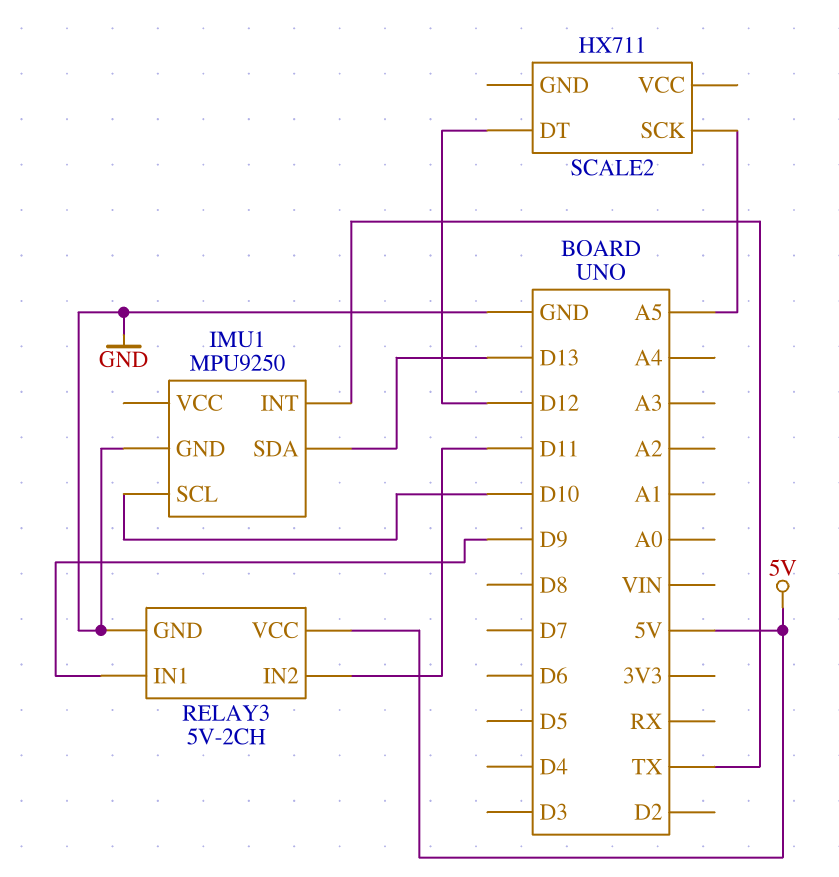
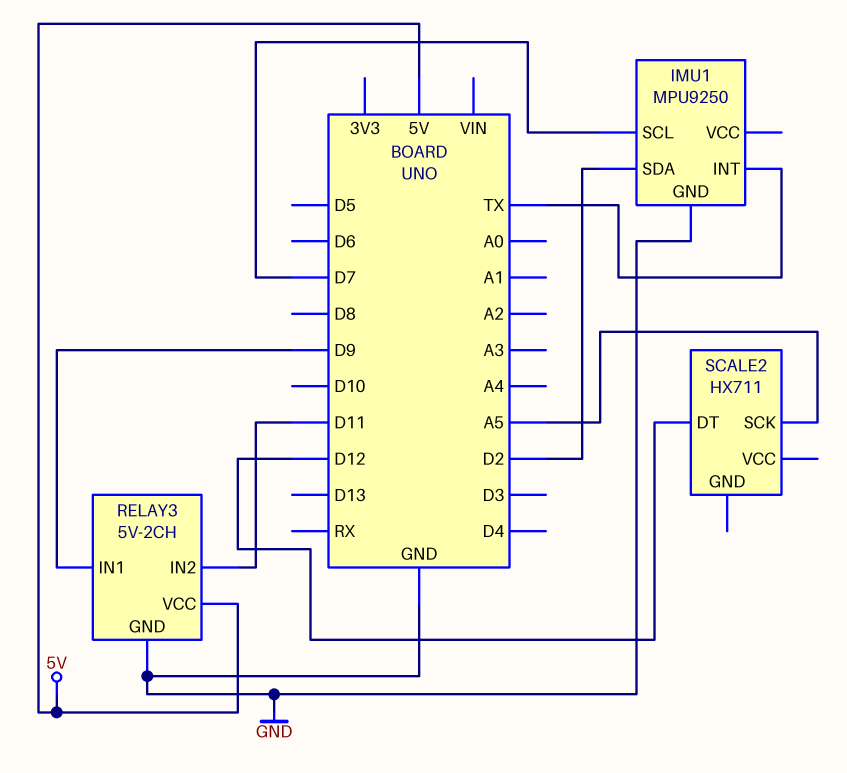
IMU1 pin SCL: D10 -> D7
IMU1 pin SDA: D13 -> D2

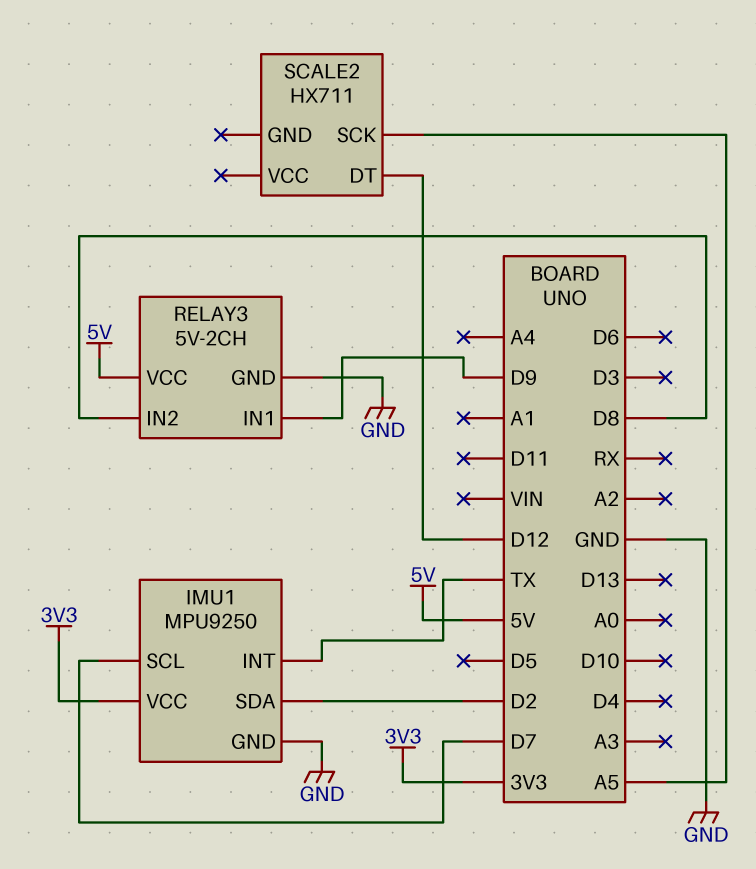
IMU1 pin VCC: none -> 3V3
RELAY3 pin IN2: D11 -> D8

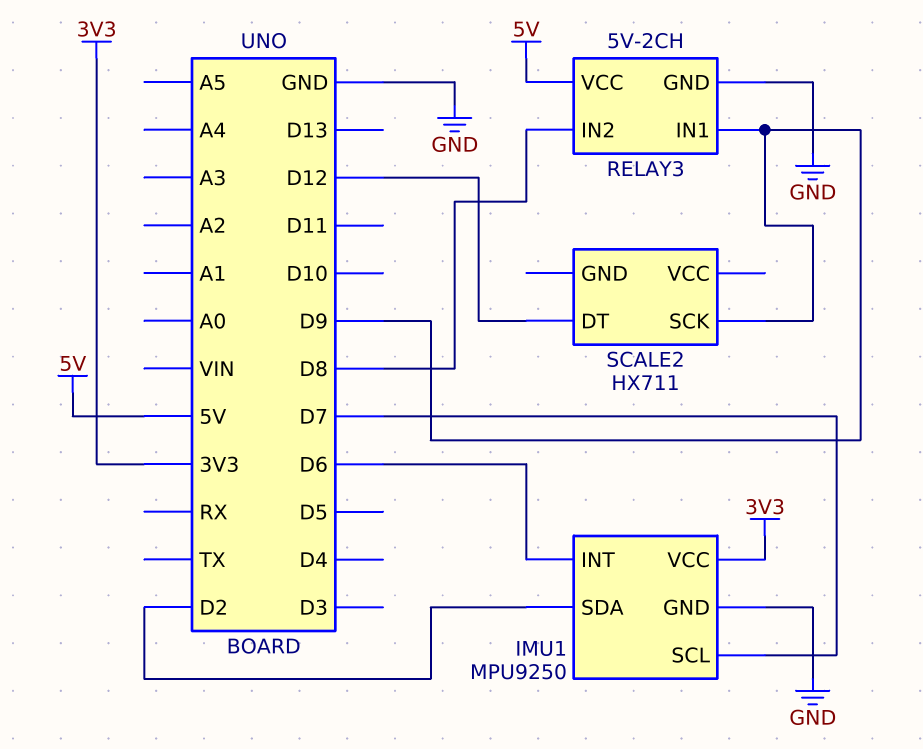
IMU1 pin INT: TX -> D6
SCALE2 pin SCK: A5 -> D9

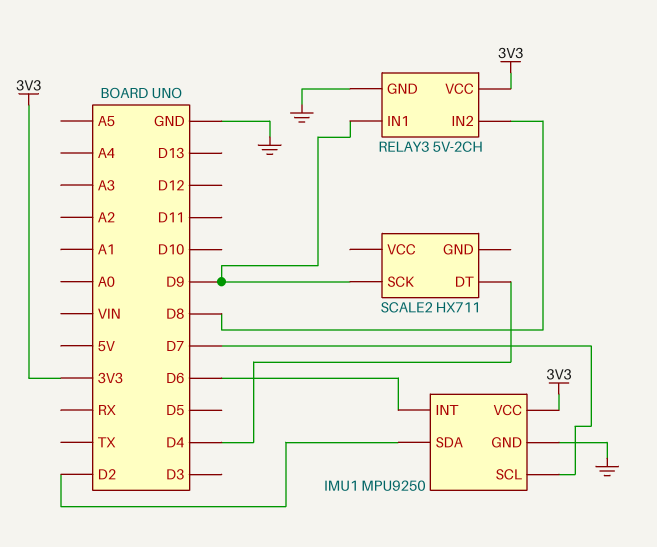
RELAY3 pin VCC: 5V -> 3V3
SCALE2 pin DT: D12 -> D4

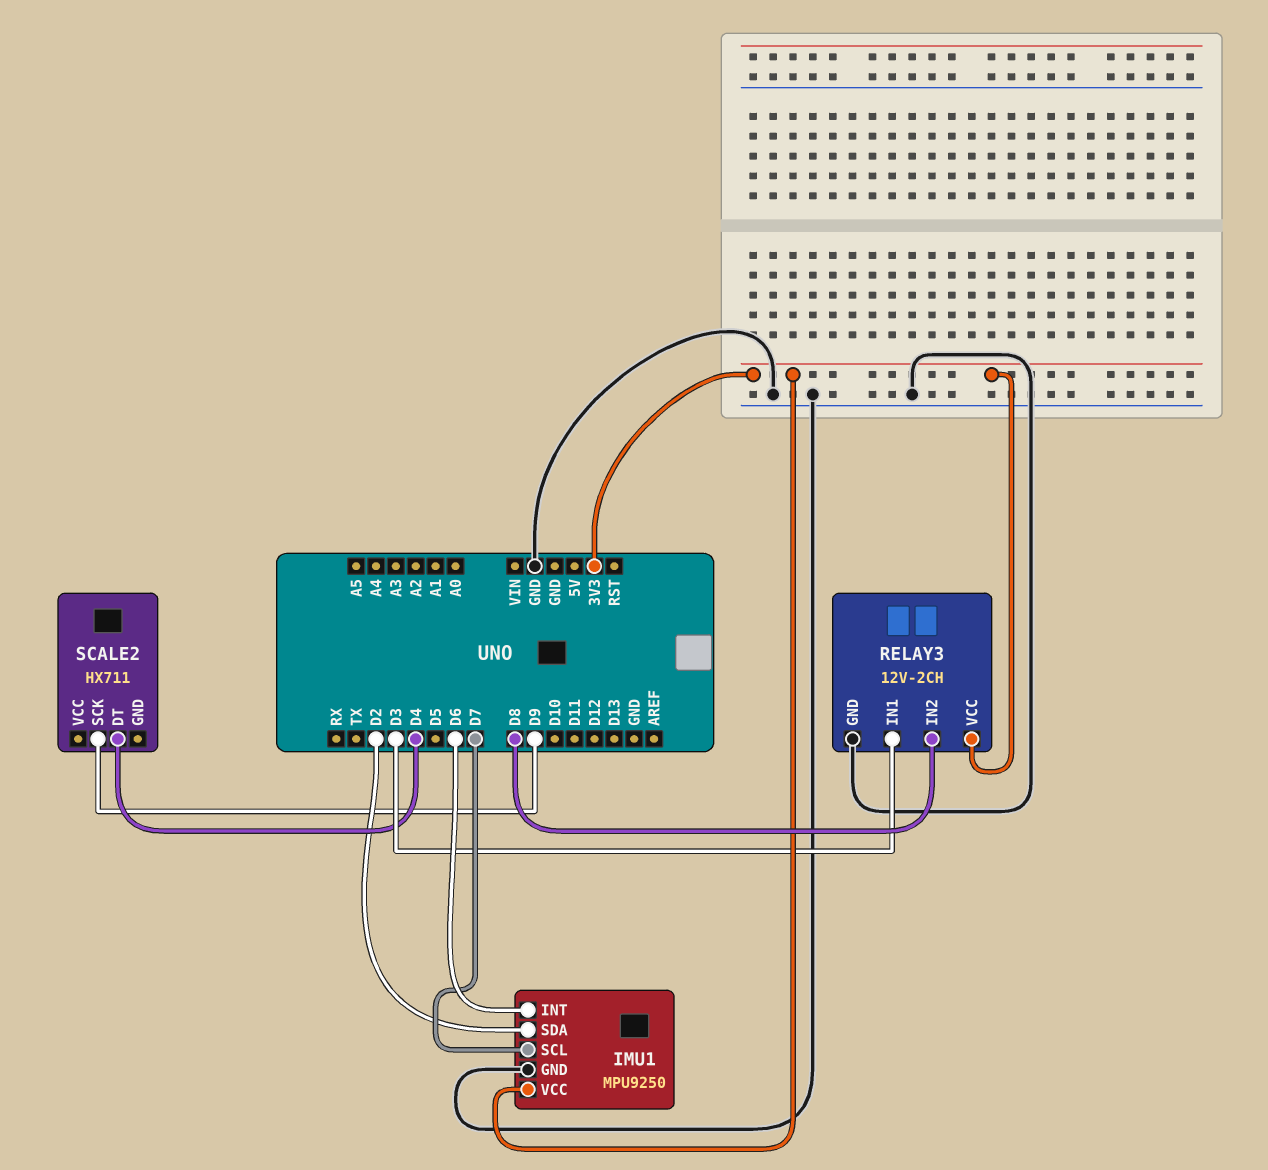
RELAY3: 5V-2CH -> 12V-2CH
RELAY3 pin IN1: D9 -> D3

